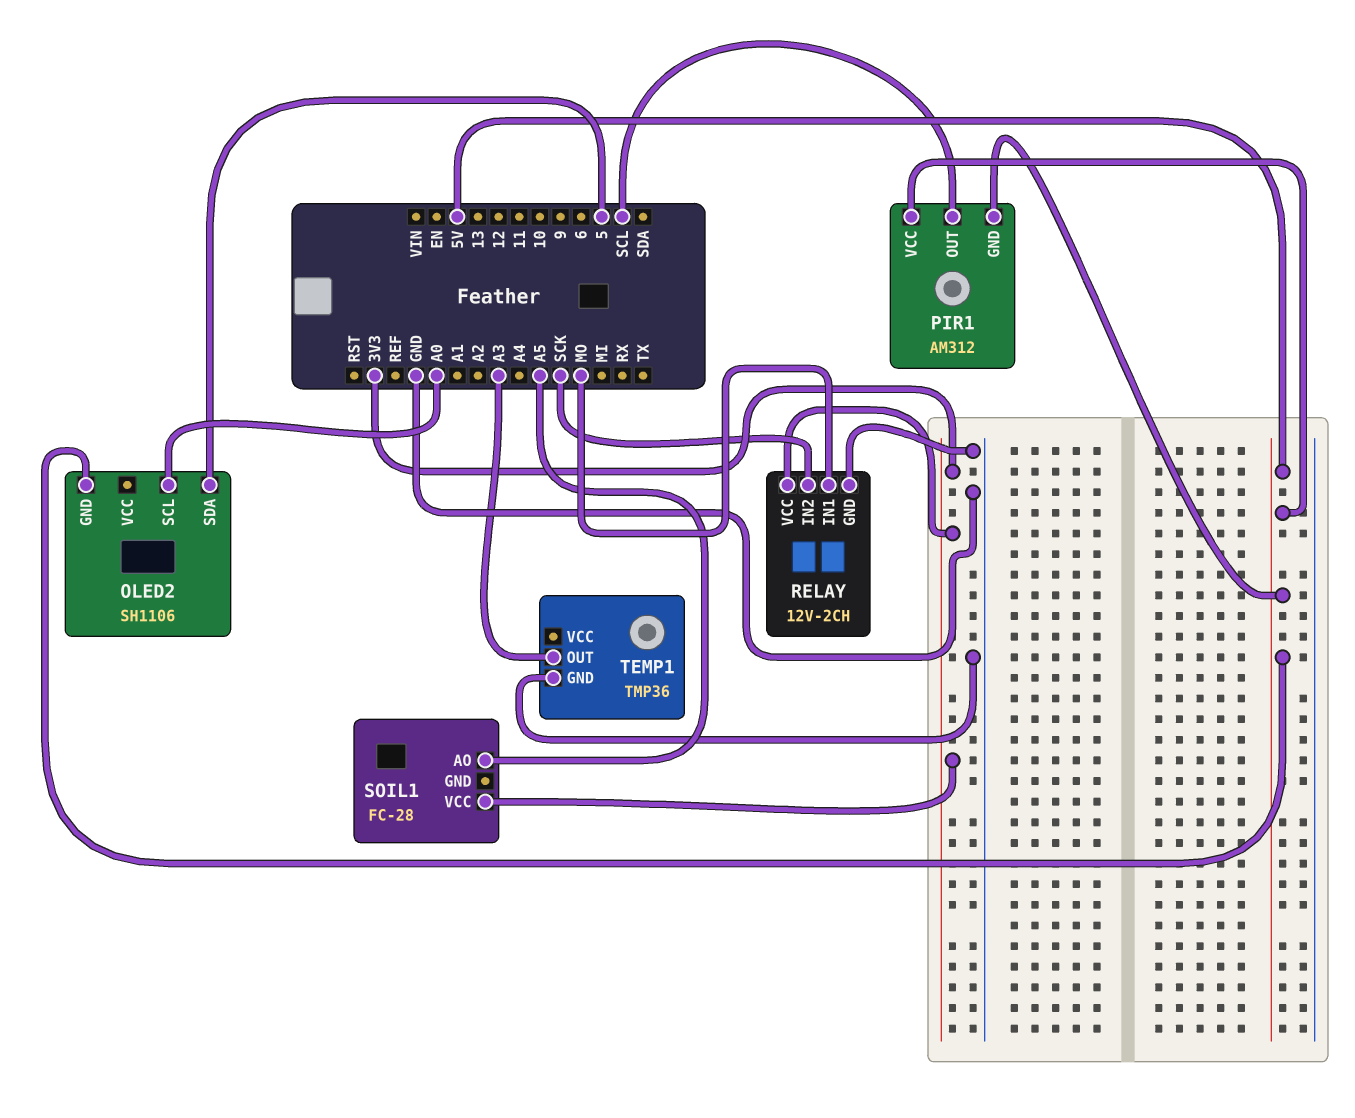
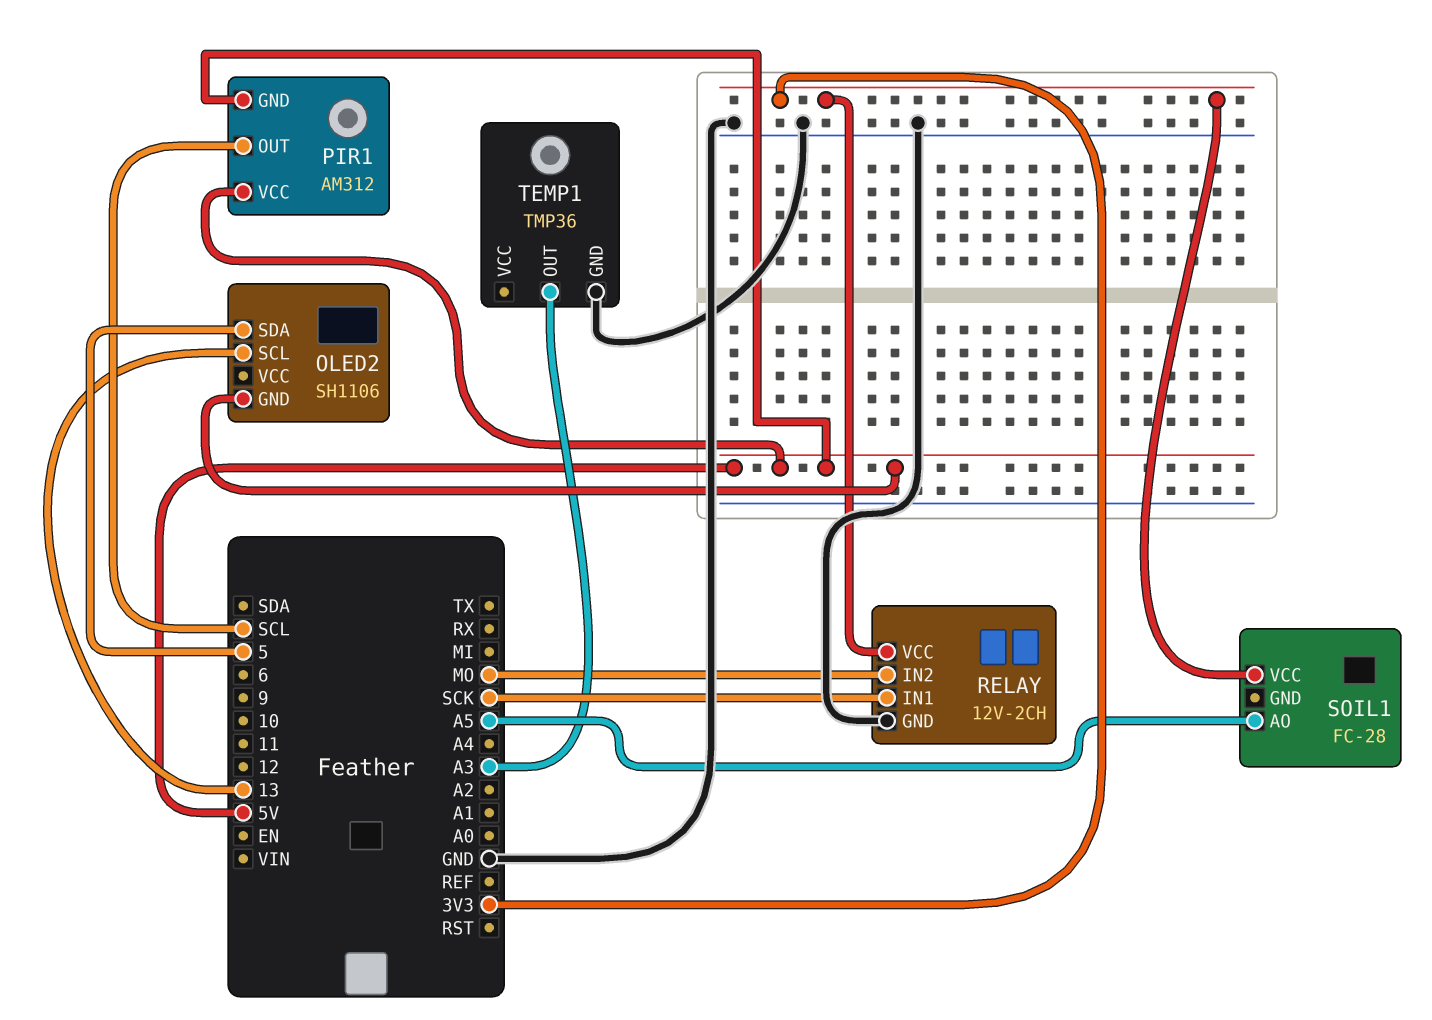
OLED2 pin SCL: A0 -> 13
RELAY pin IN1: MO -> SCK
RELAY pin IN2: SCK -> MO

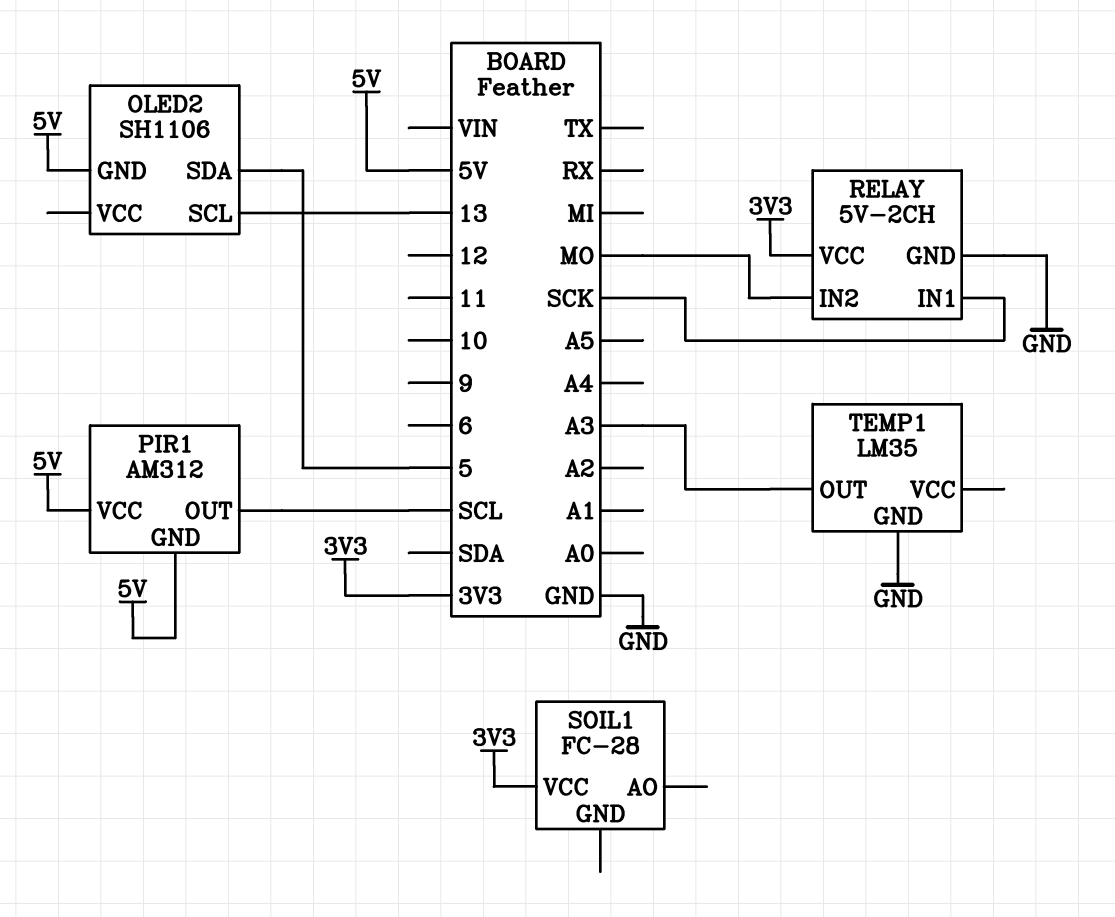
RELAY: 12V-2CH -> 5V-2CH
SOIL1 pin AO: A5 -> none
TEMP1: TMP36 -> LM35

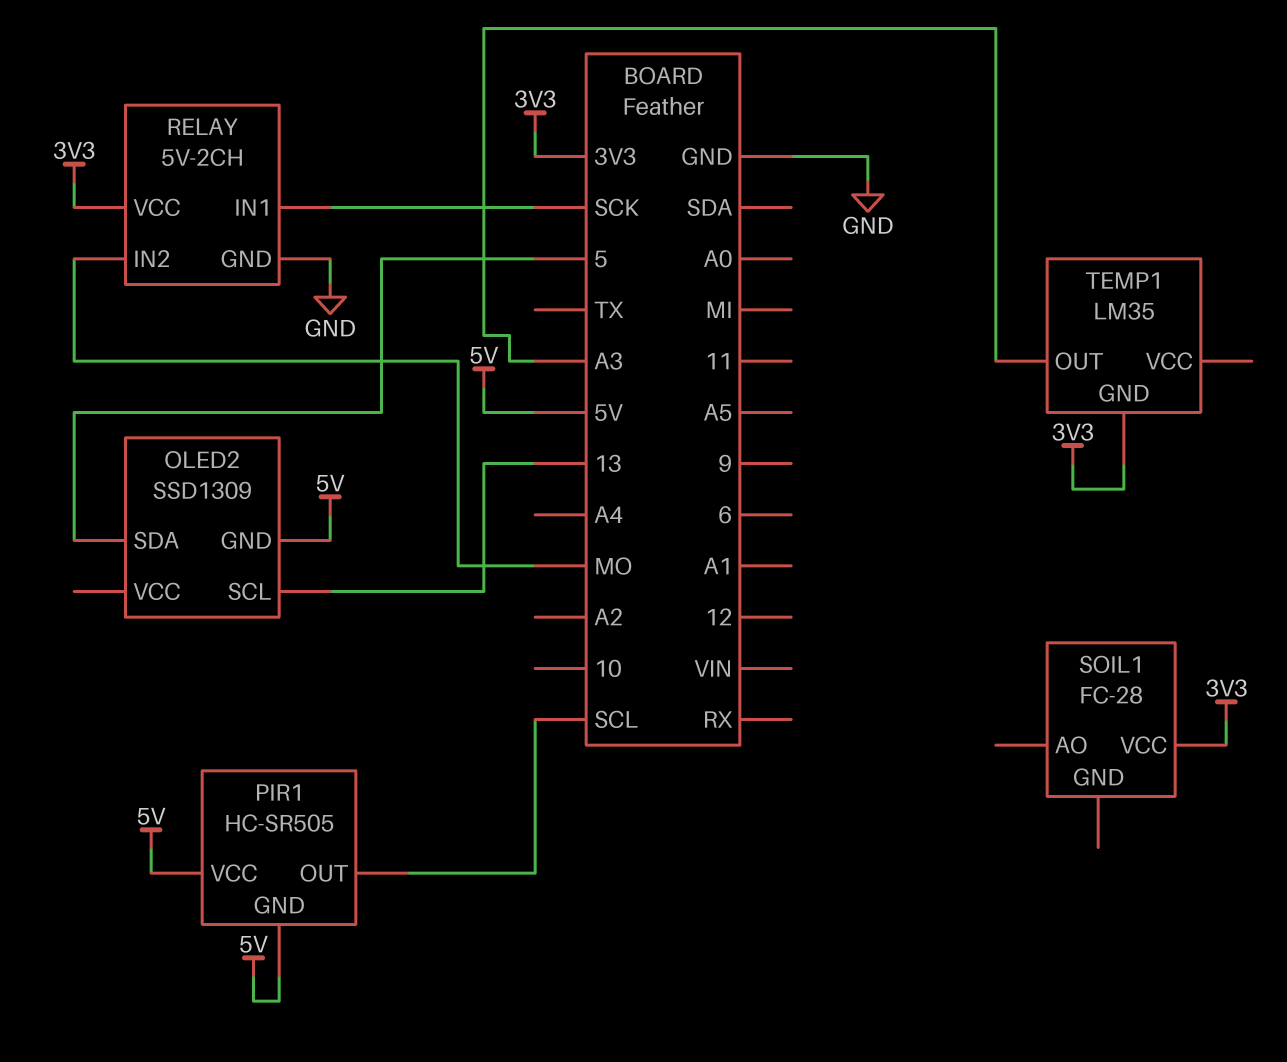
OLED2: SH1106 -> SSD1309
PIR1: AM312 -> HC-SR505
TEMP1 pin GND: GND -> 3V3

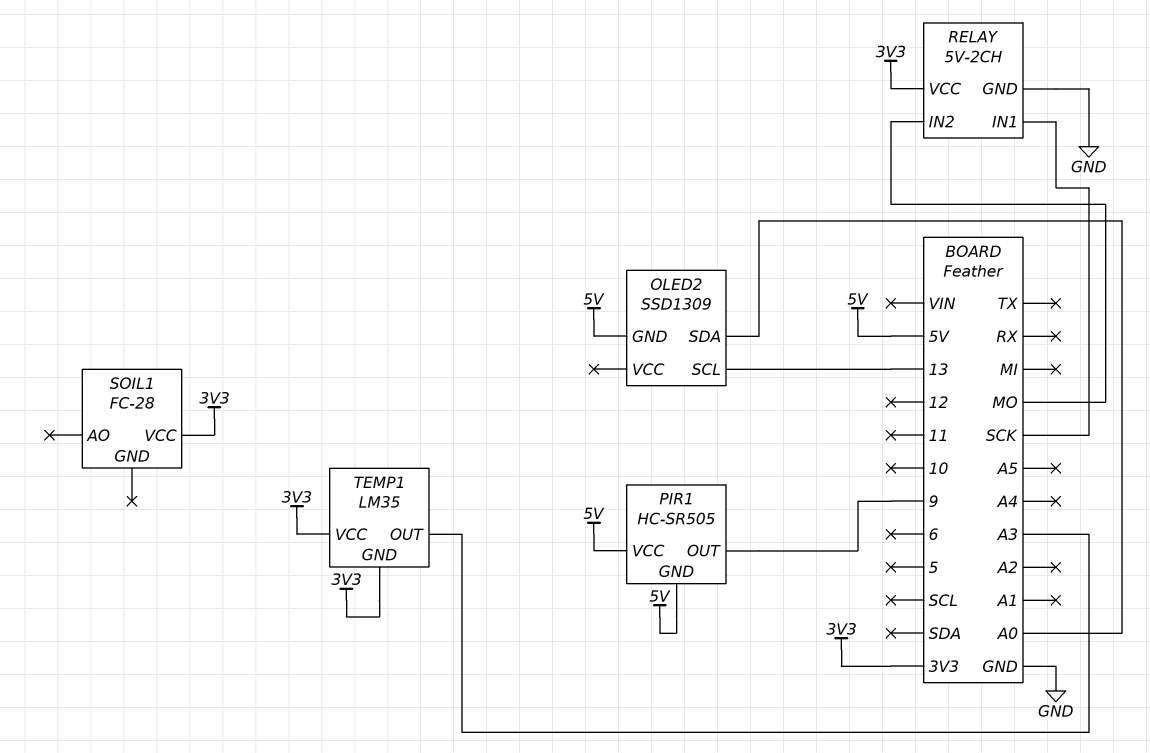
OLED2 pin SDA: 5 -> A0
PIR1 pin OUT: SCL -> 9
TEMP1 pin VCC: none -> 3V3

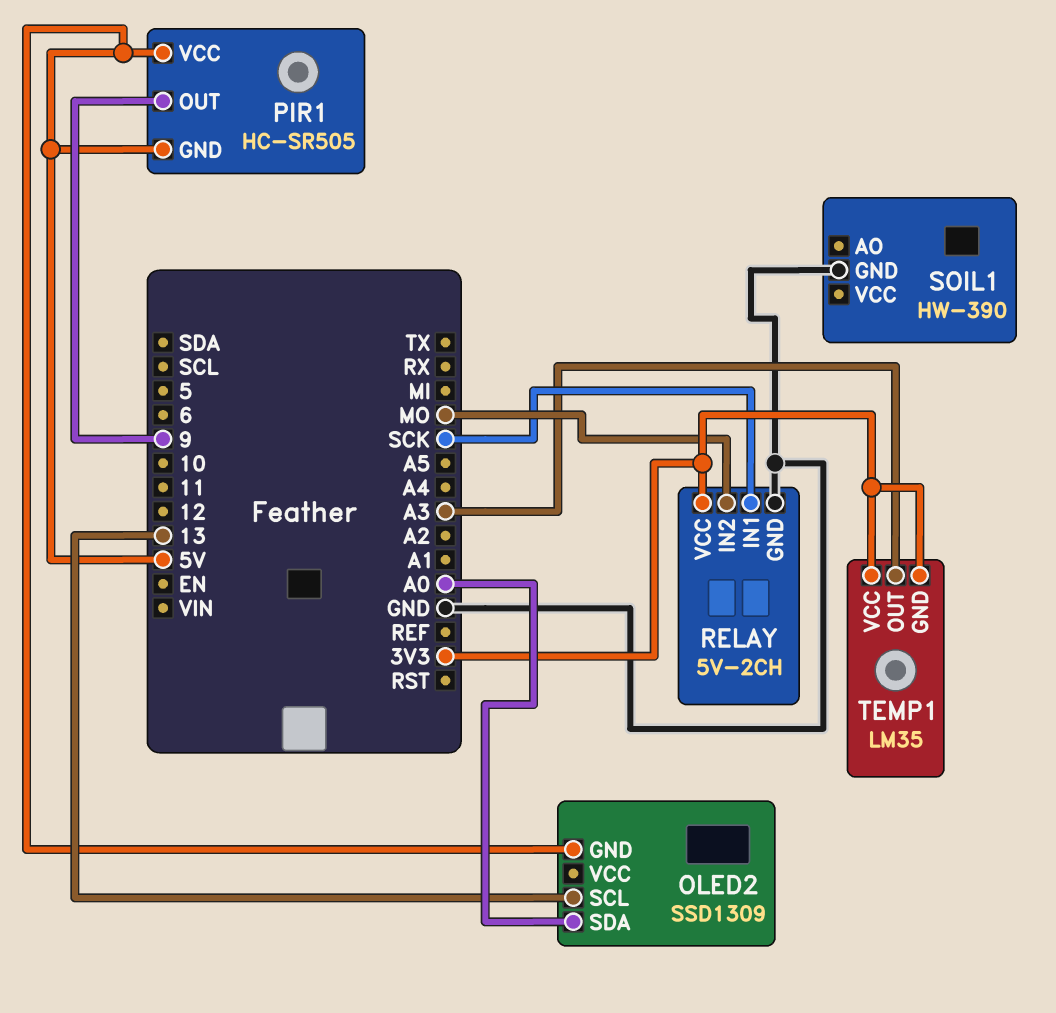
SOIL1: FC-28 -> HW-390
SOIL1 pin GND: none -> GND
SOIL1 pin VCC: 3V3 -> none

